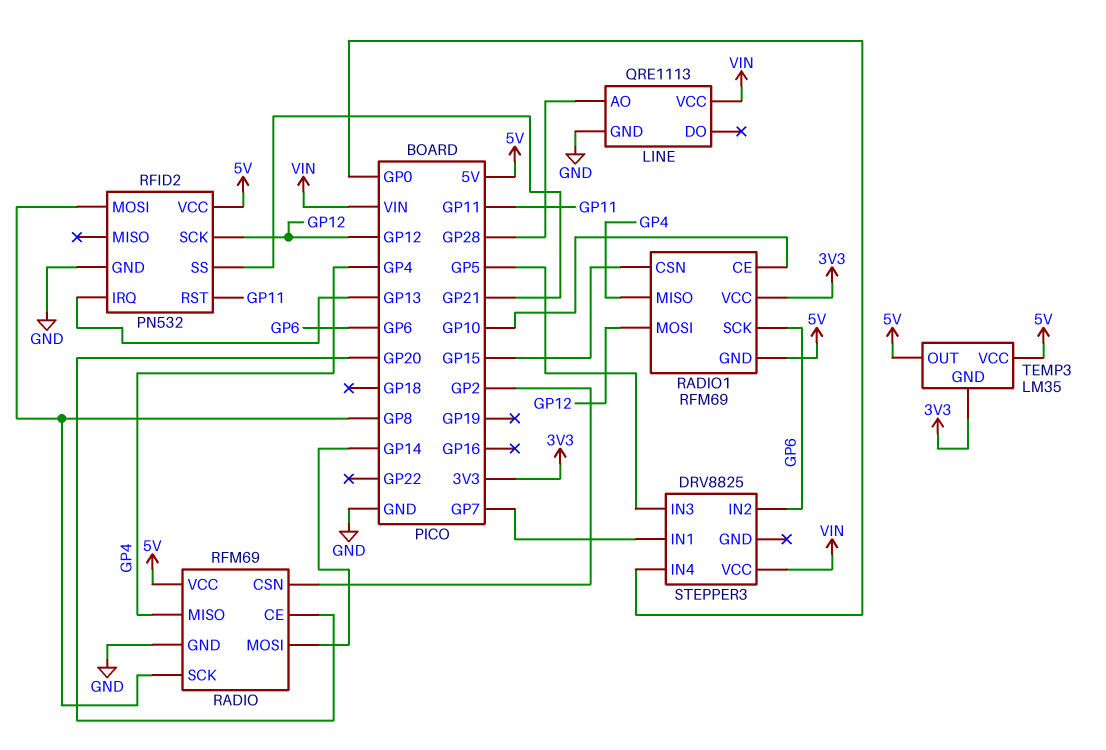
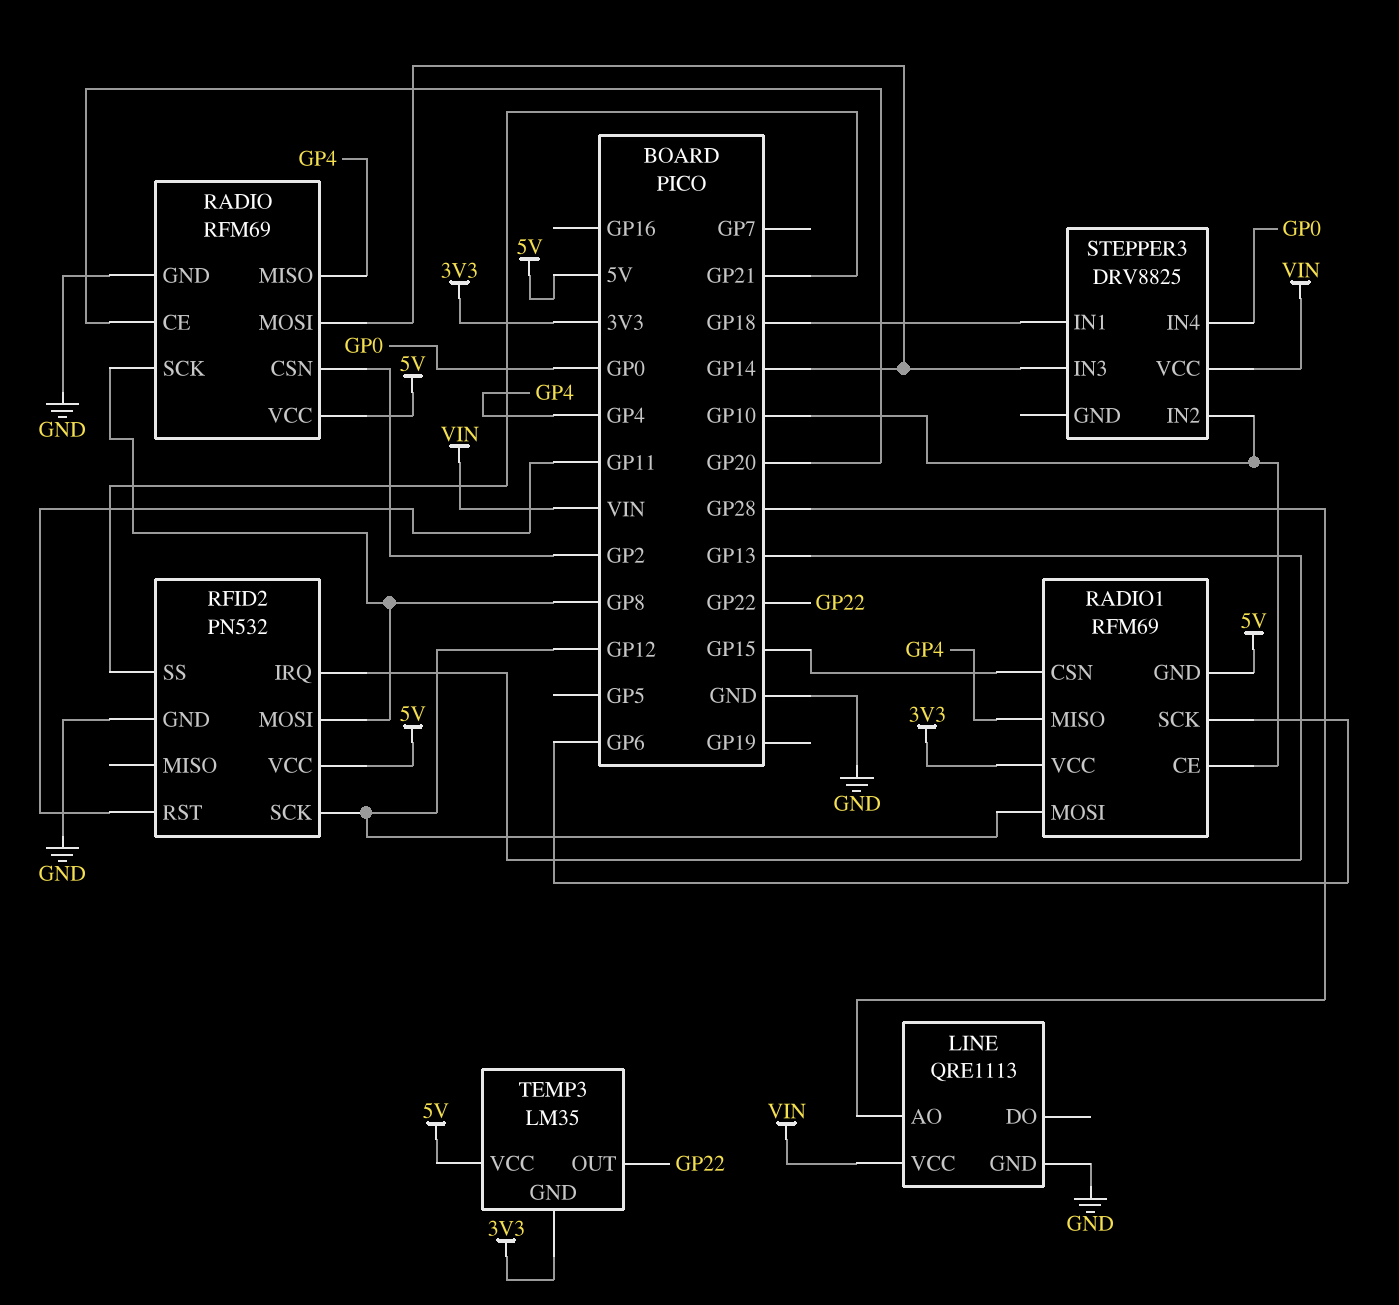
STEPPER3 pin IN1: GP7 -> GP18
STEPPER3 pin IN2: GP6 -> GP10
STEPPER3 pin IN3: GP5 -> GP14
TEMP3 pin OUT: 5V -> GP22

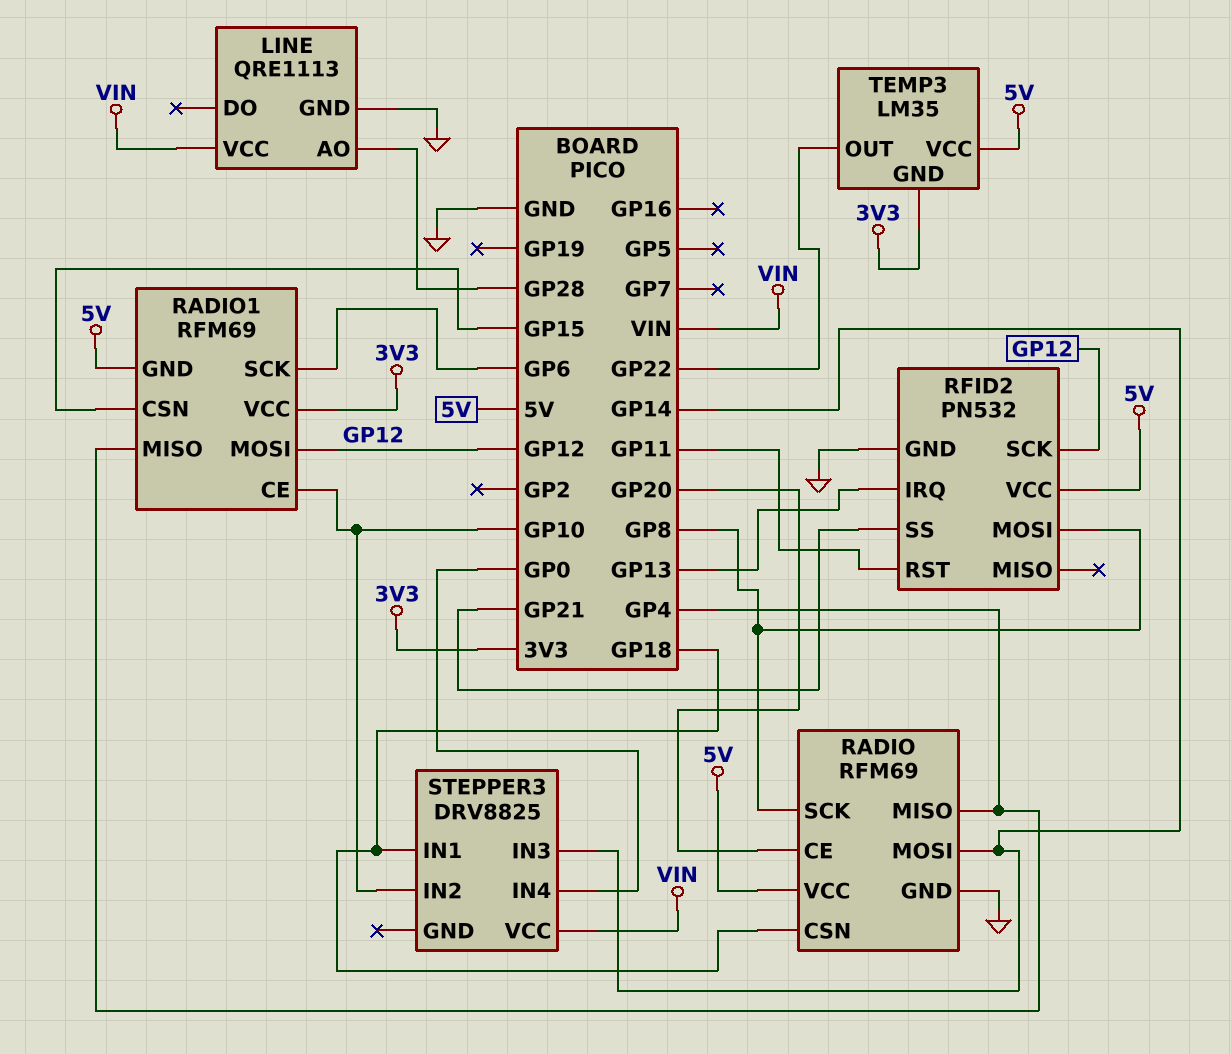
RADIO pin CSN: GP2 -> GP18

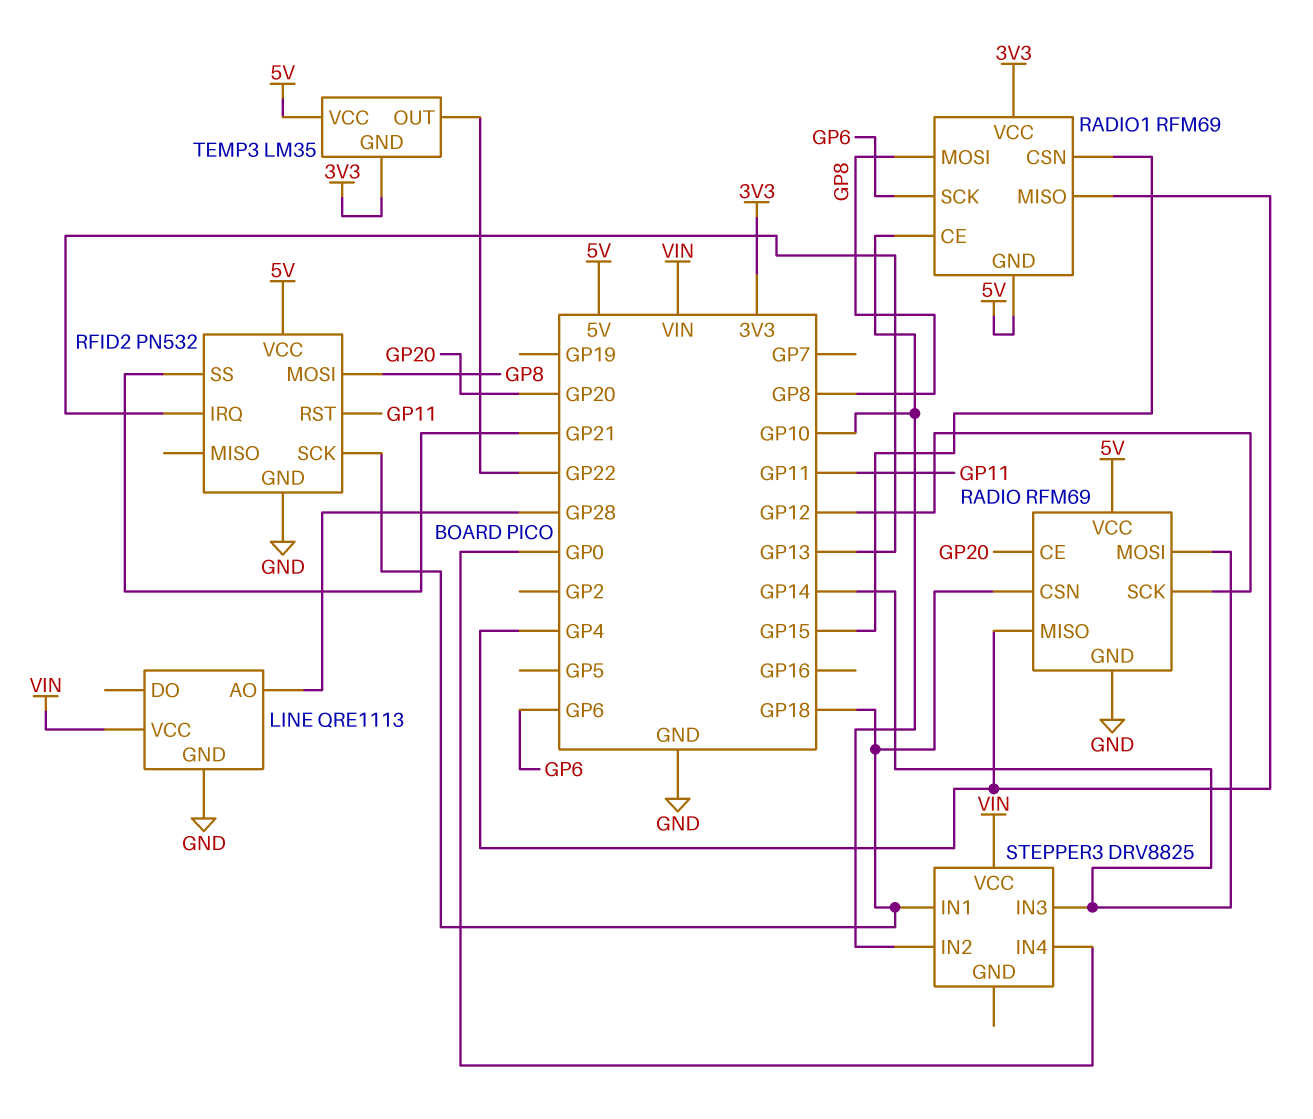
RADIO pin SCK: GP8 -> GP12
RADIO1 pin MOSI: GP12 -> GP8
RFID2 pin SCK: GP12 -> GP18

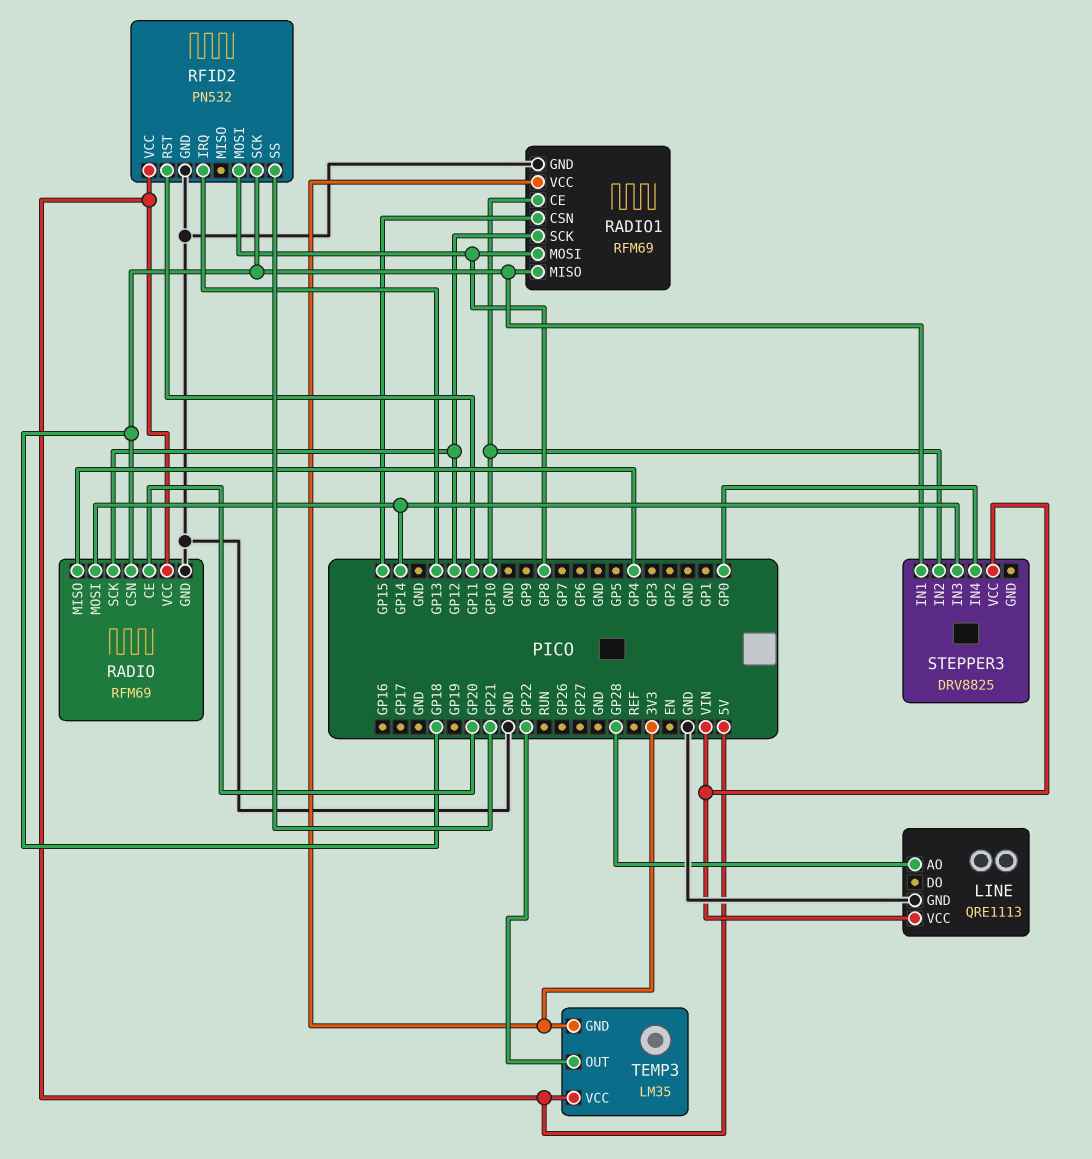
RADIO1 pin GND: 5V -> GND
RADIO1 pin MISO: GP4 -> GP18
RADIO1 pin SCK: GP6 -> GP12

